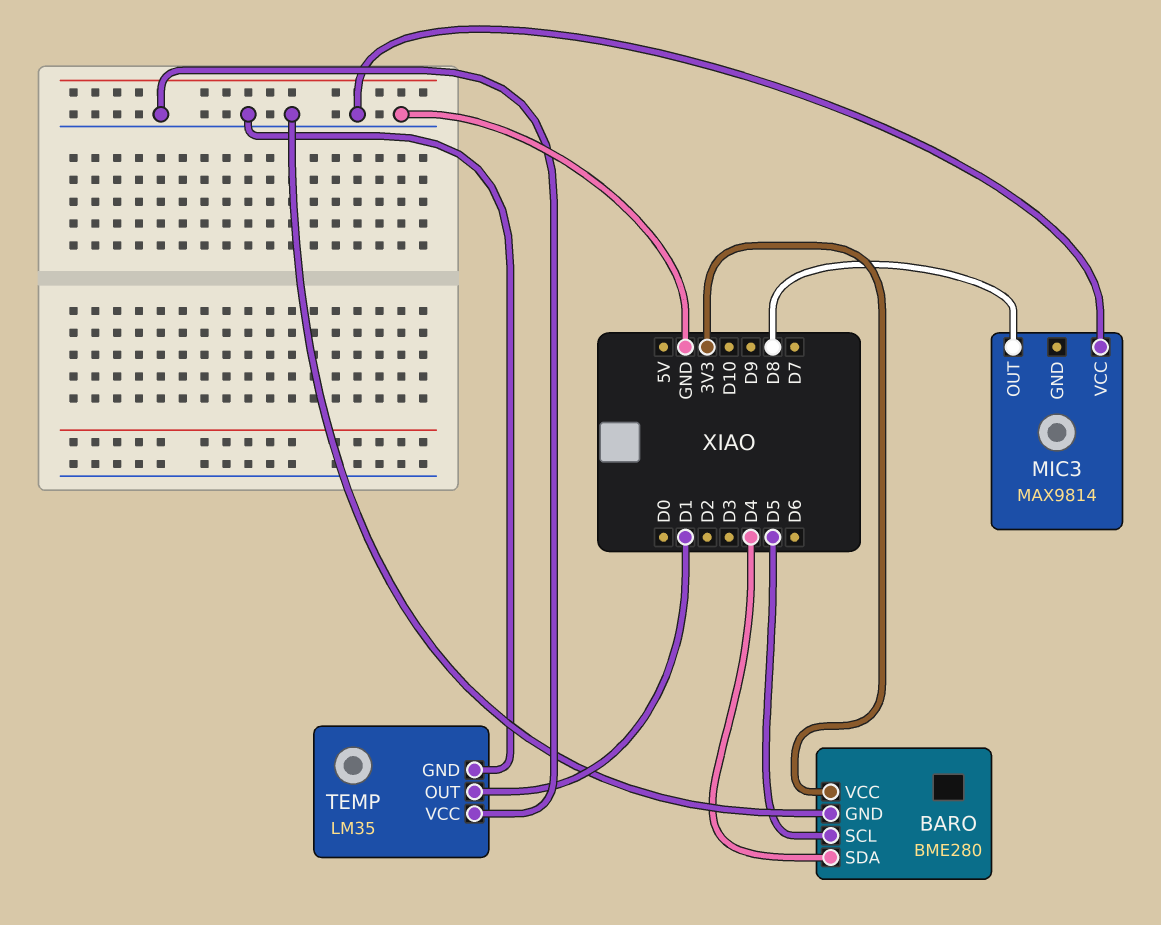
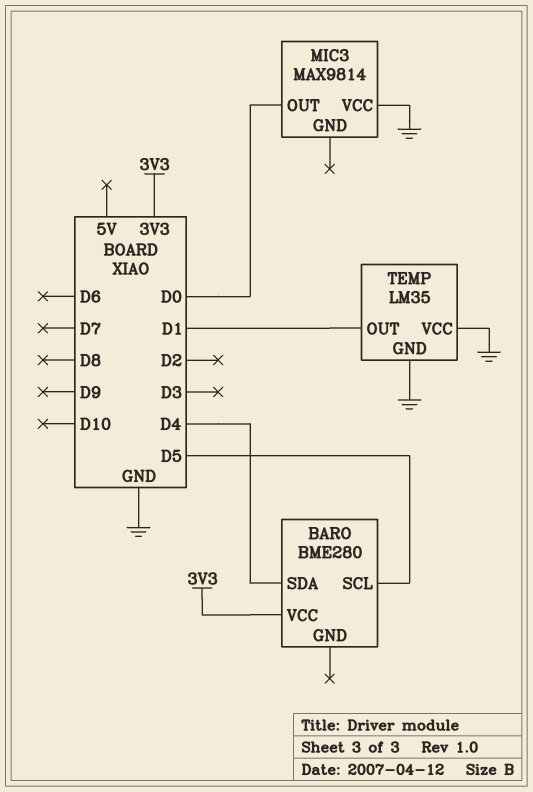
BARO pin GND: GND -> none
MIC3 pin OUT: D8 -> D0

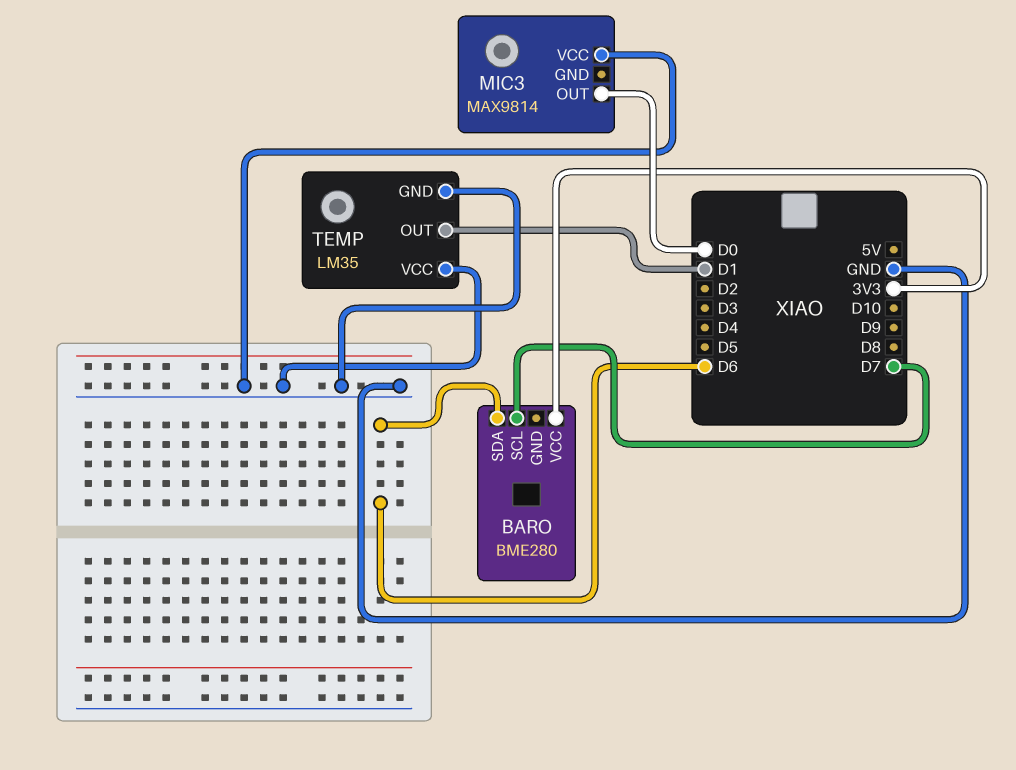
BARO pin SCL: D5 -> D7
BARO pin SDA: D4 -> D6

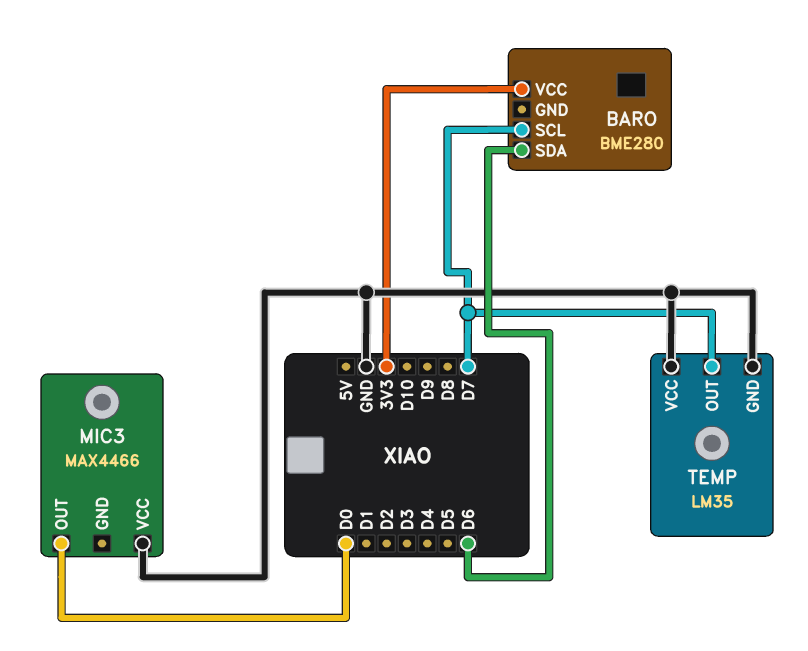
MIC3: MAX9814 -> MAX4466
TEMP pin OUT: D1 -> D7

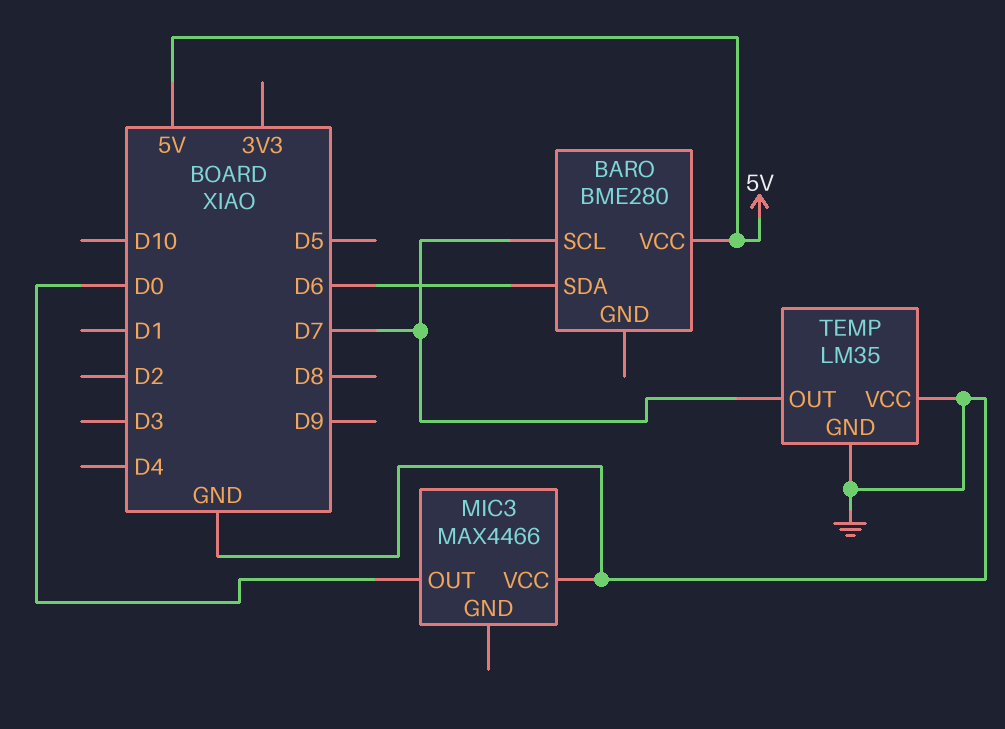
BARO pin VCC: 3V3 -> 5V

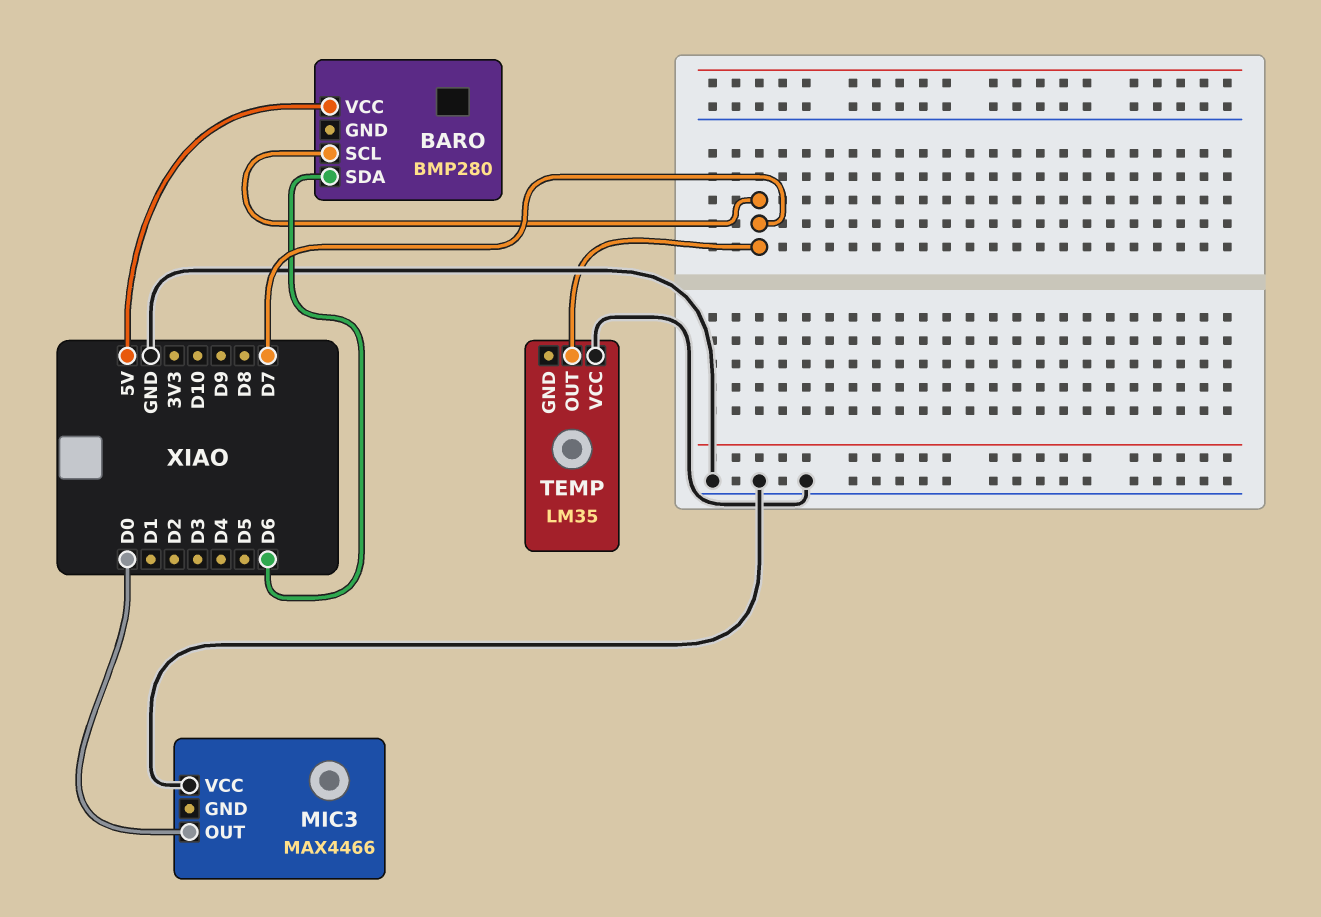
BARO: BME280 -> BMP280
TEMP pin GND: GND -> none

